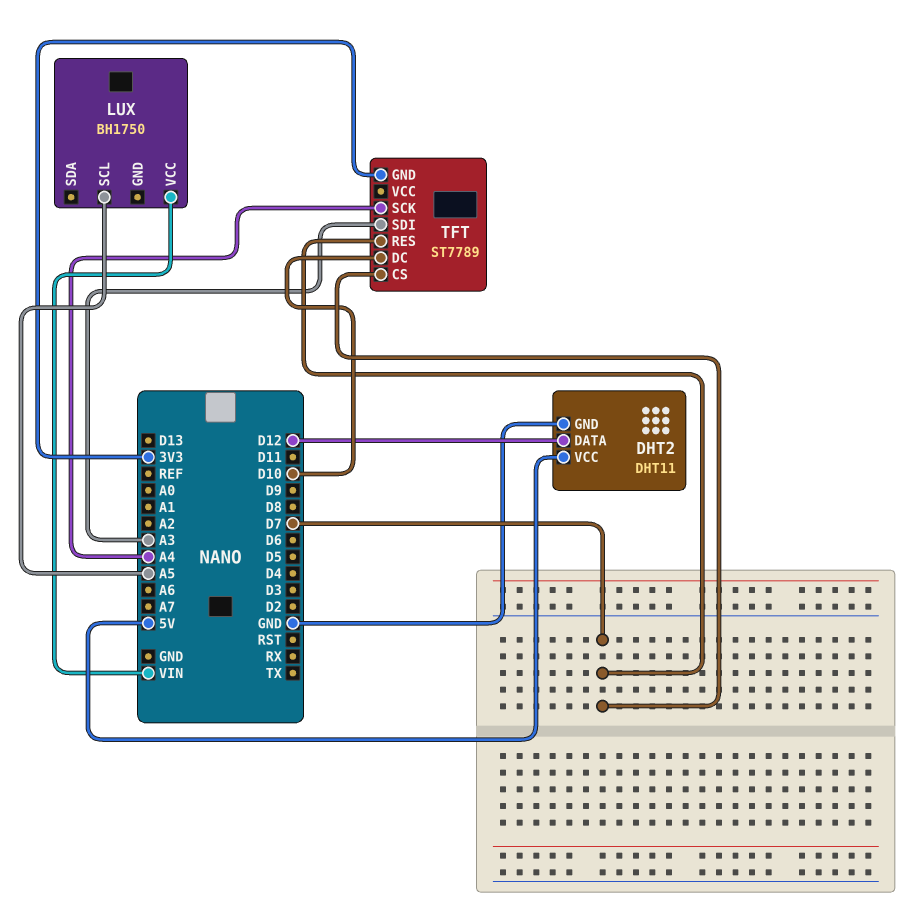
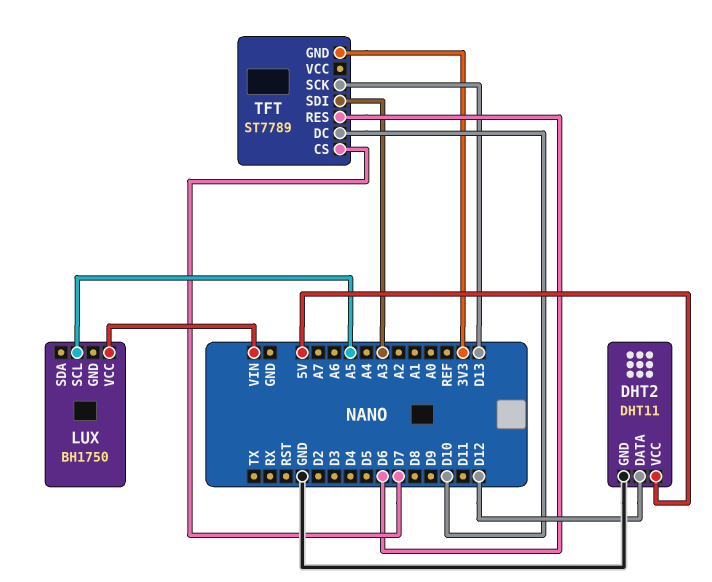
TFT pin RES: D7 -> D6
TFT pin SCK: A4 -> D13

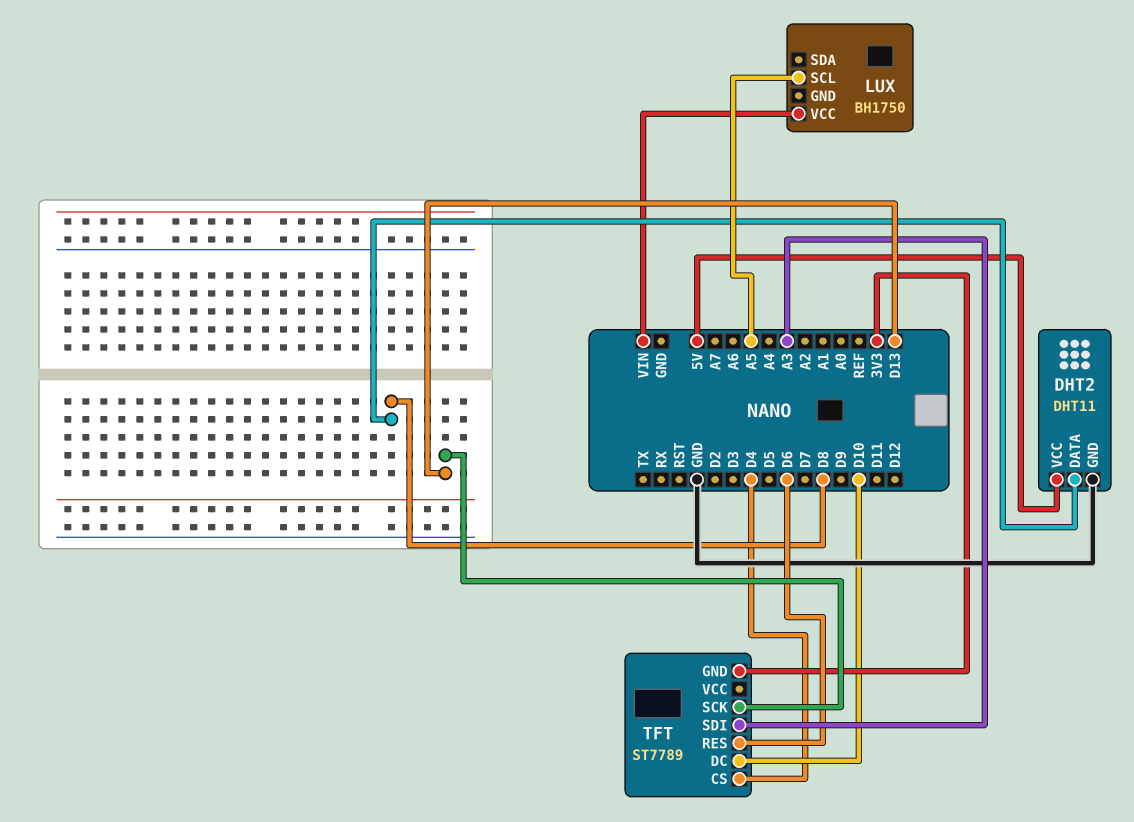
DHT2 pin DATA: D12 -> D8
TFT pin CS: D7 -> D4

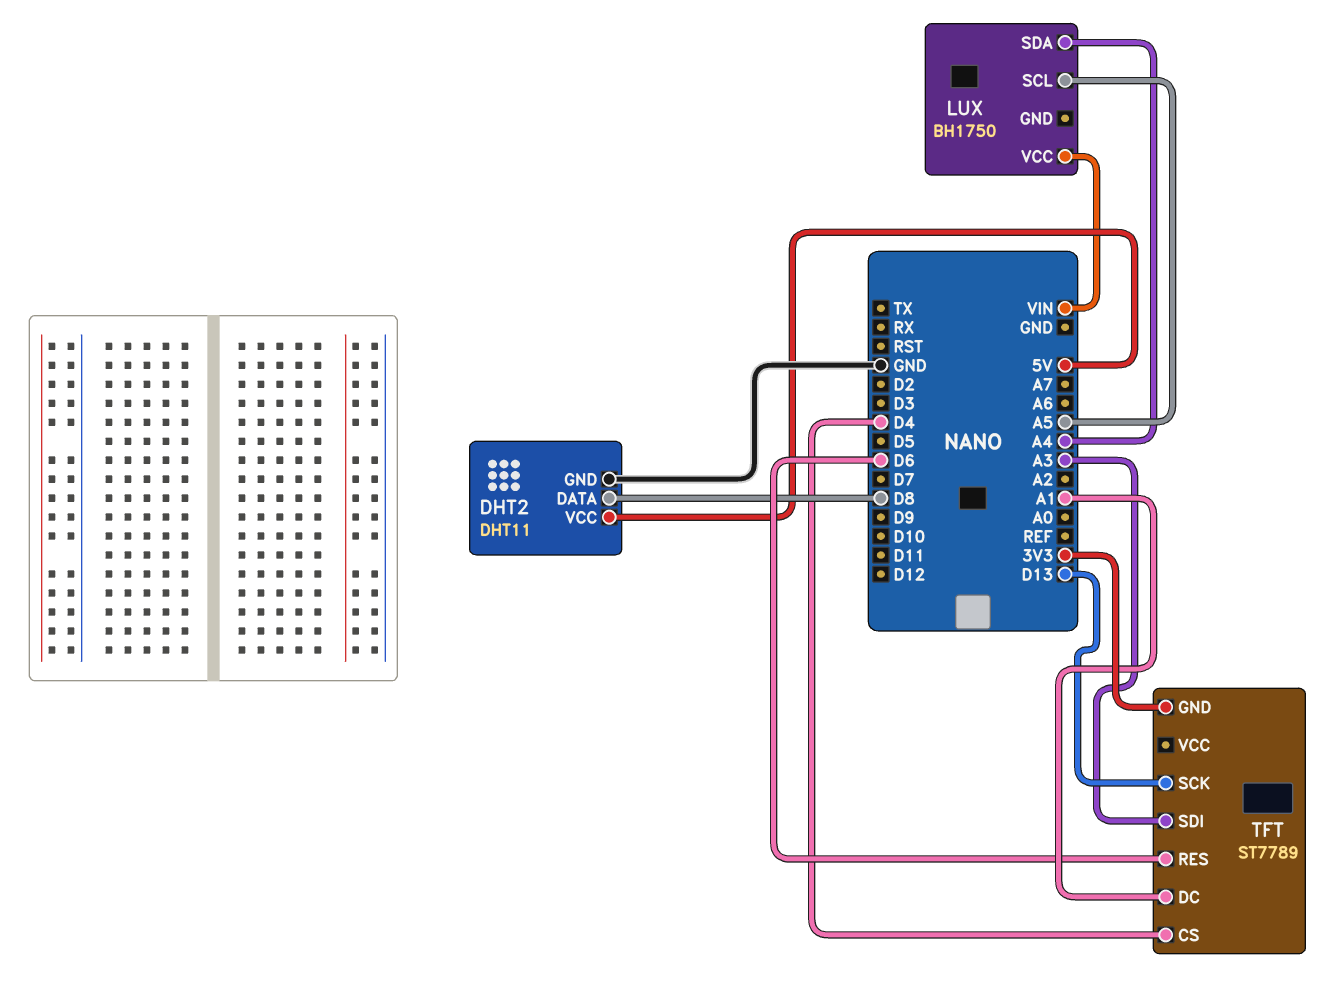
LUX pin SDA: none -> A4
TFT pin DC: D10 -> A1

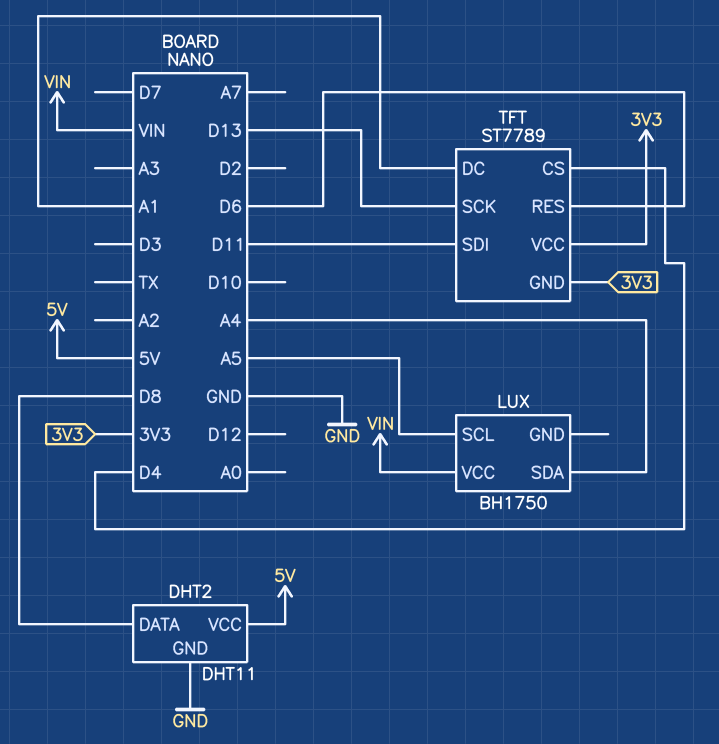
TFT pin SDI: A3 -> D11
TFT pin VCC: none -> 3V3

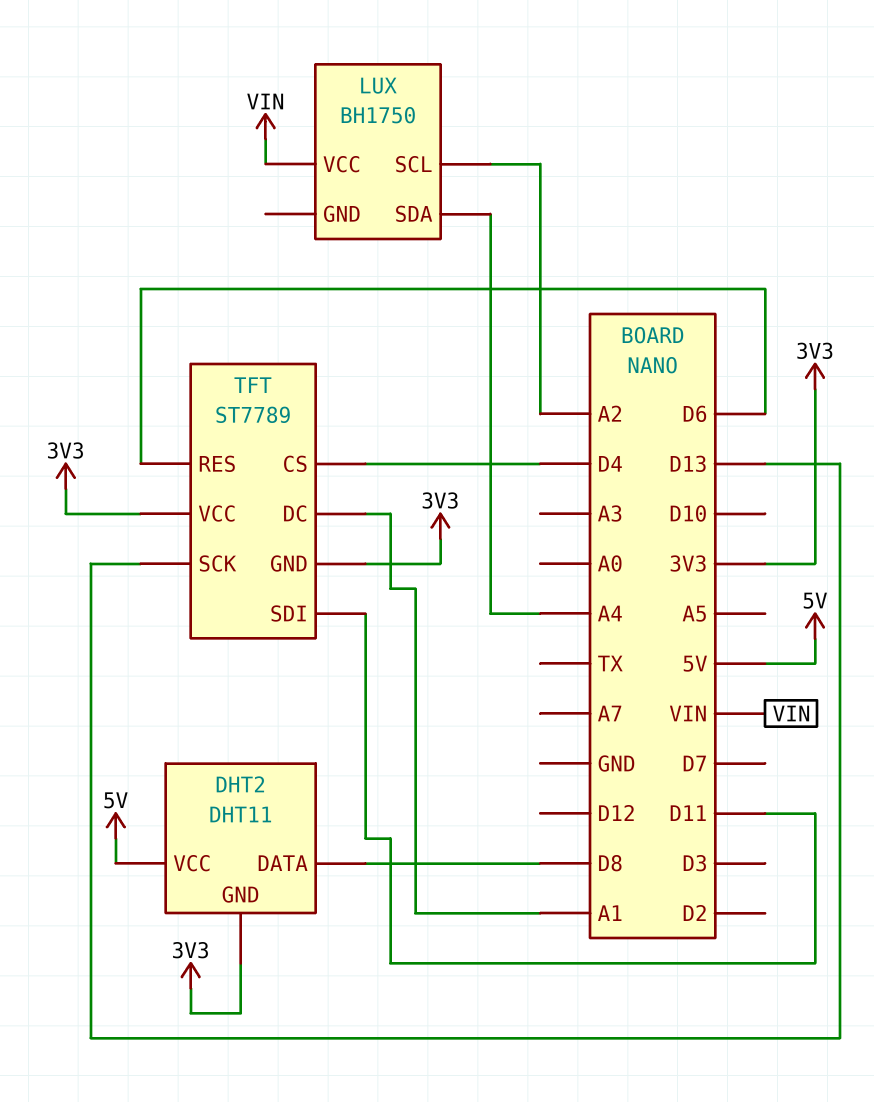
DHT2 pin GND: GND -> 3V3
LUX pin SCL: A5 -> A2

